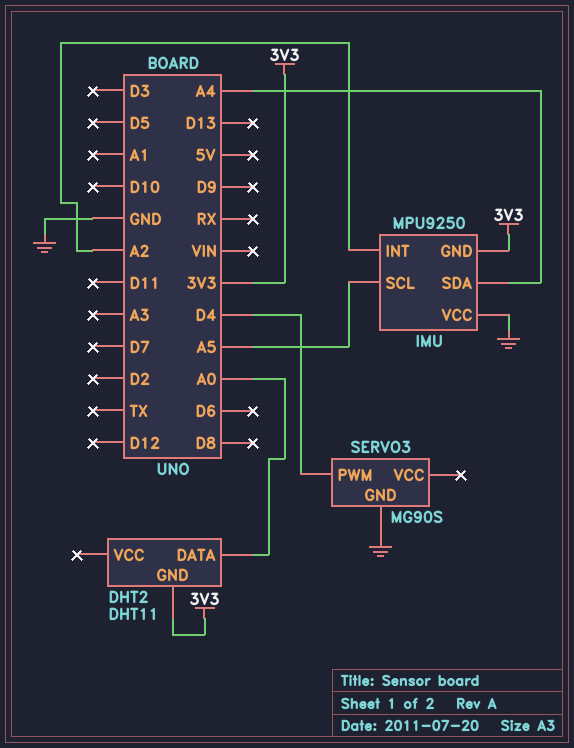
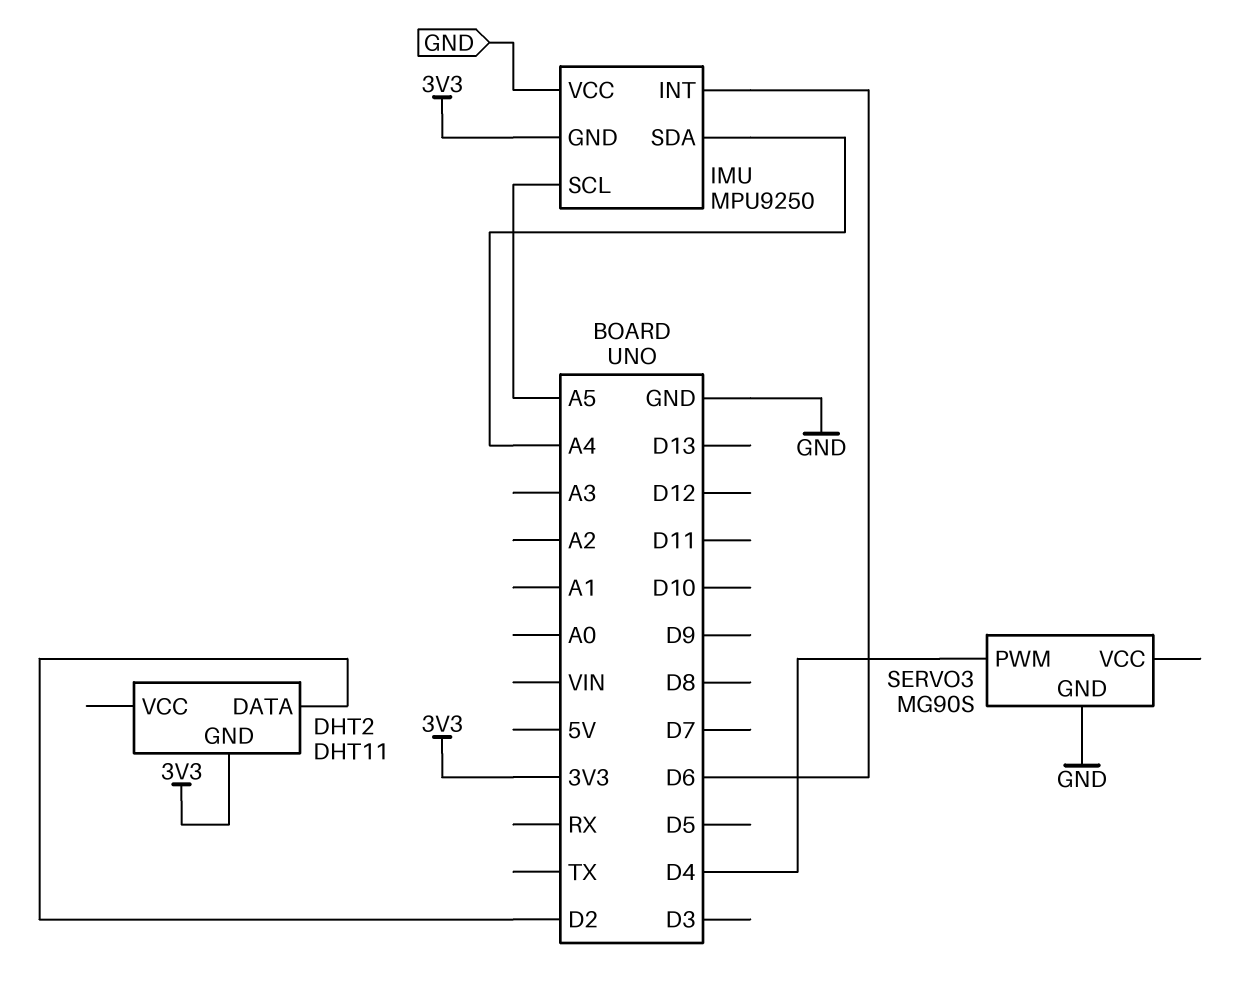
DHT2 pin DATA: A0 -> D2
IMU pin INT: A2 -> D6

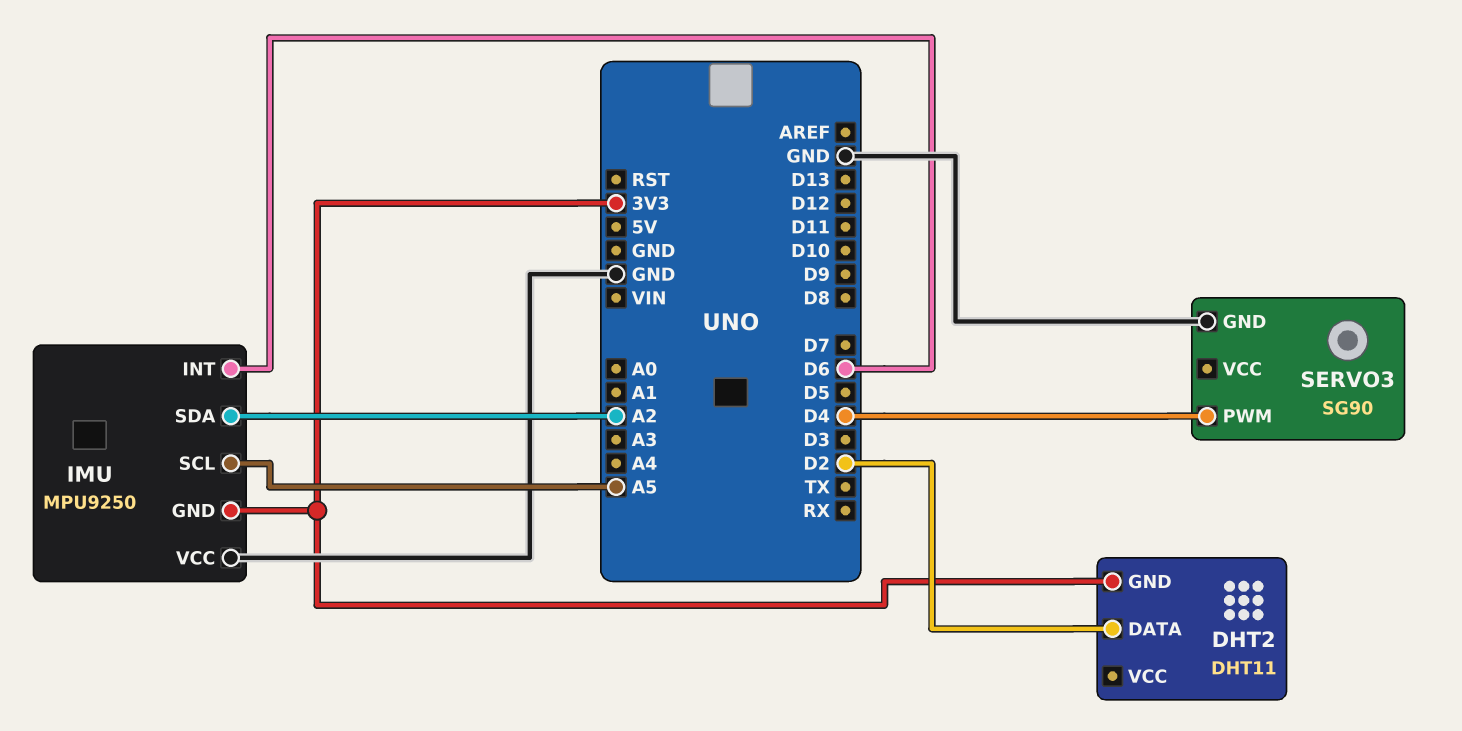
IMU pin SDA: A4 -> A2
SERVO3: MG90S -> SG90

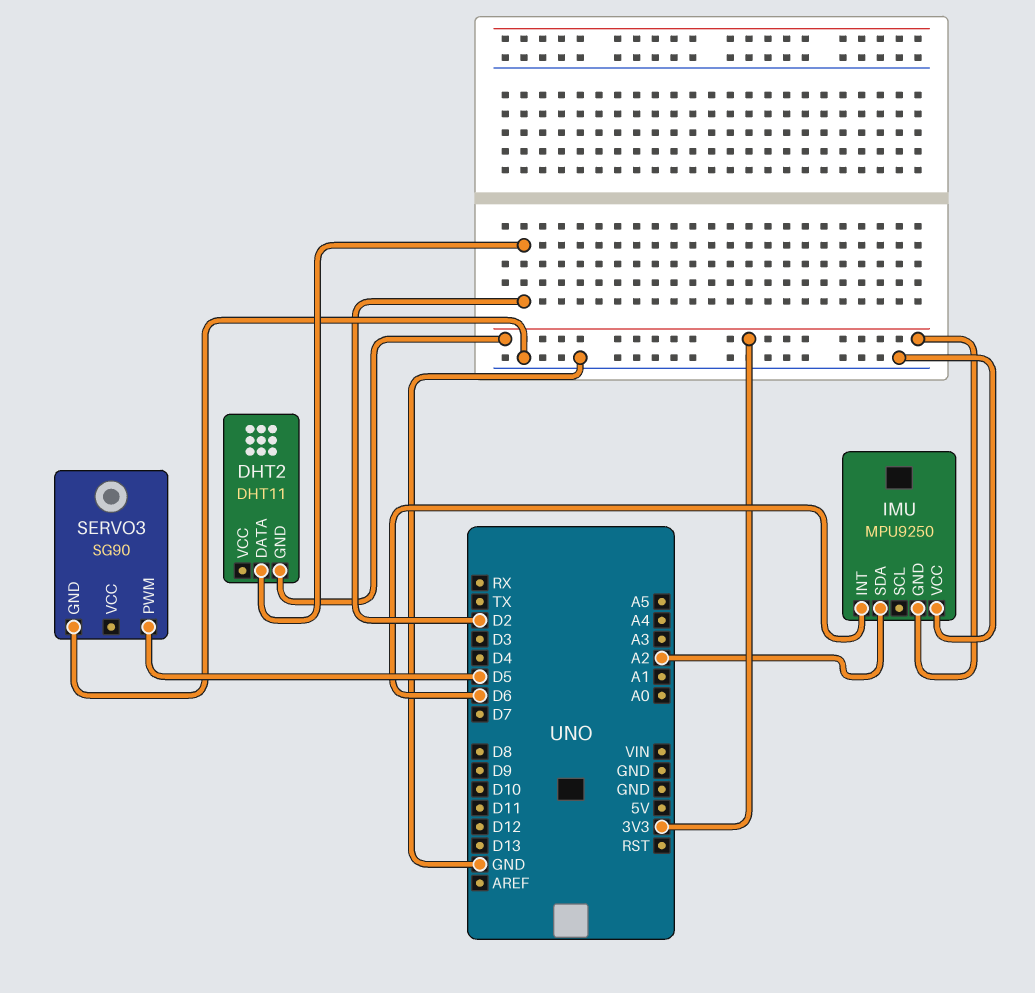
IMU pin SCL: A5 -> none
SERVO3 pin PWM: D4 -> D5

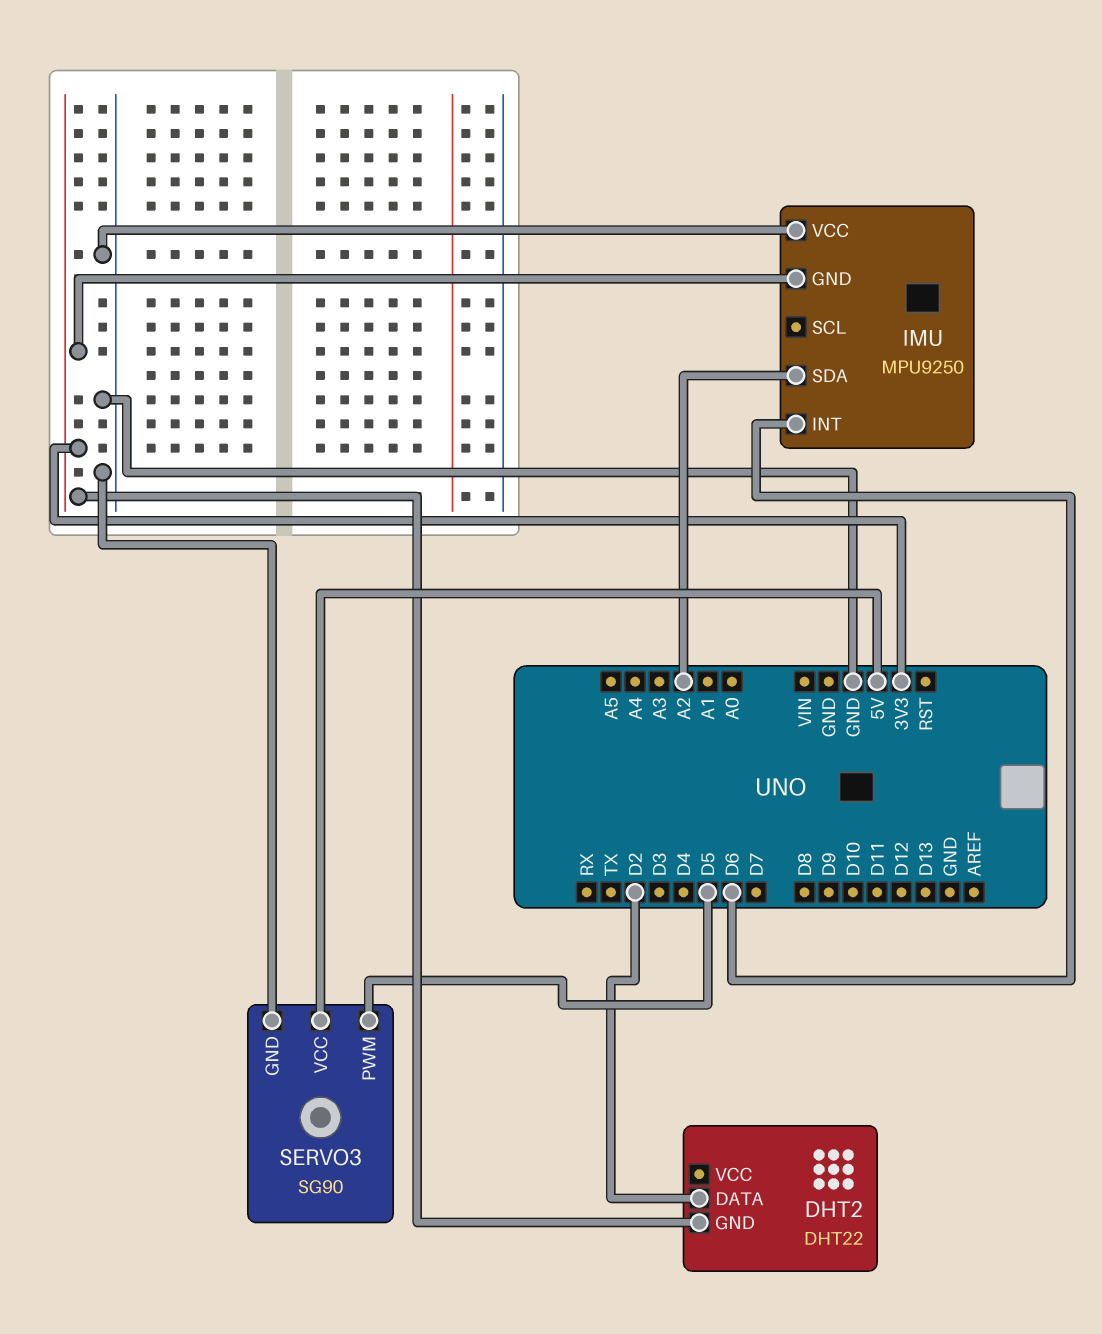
DHT2: DHT11 -> DHT22
SERVO3 pin VCC: none -> 5V

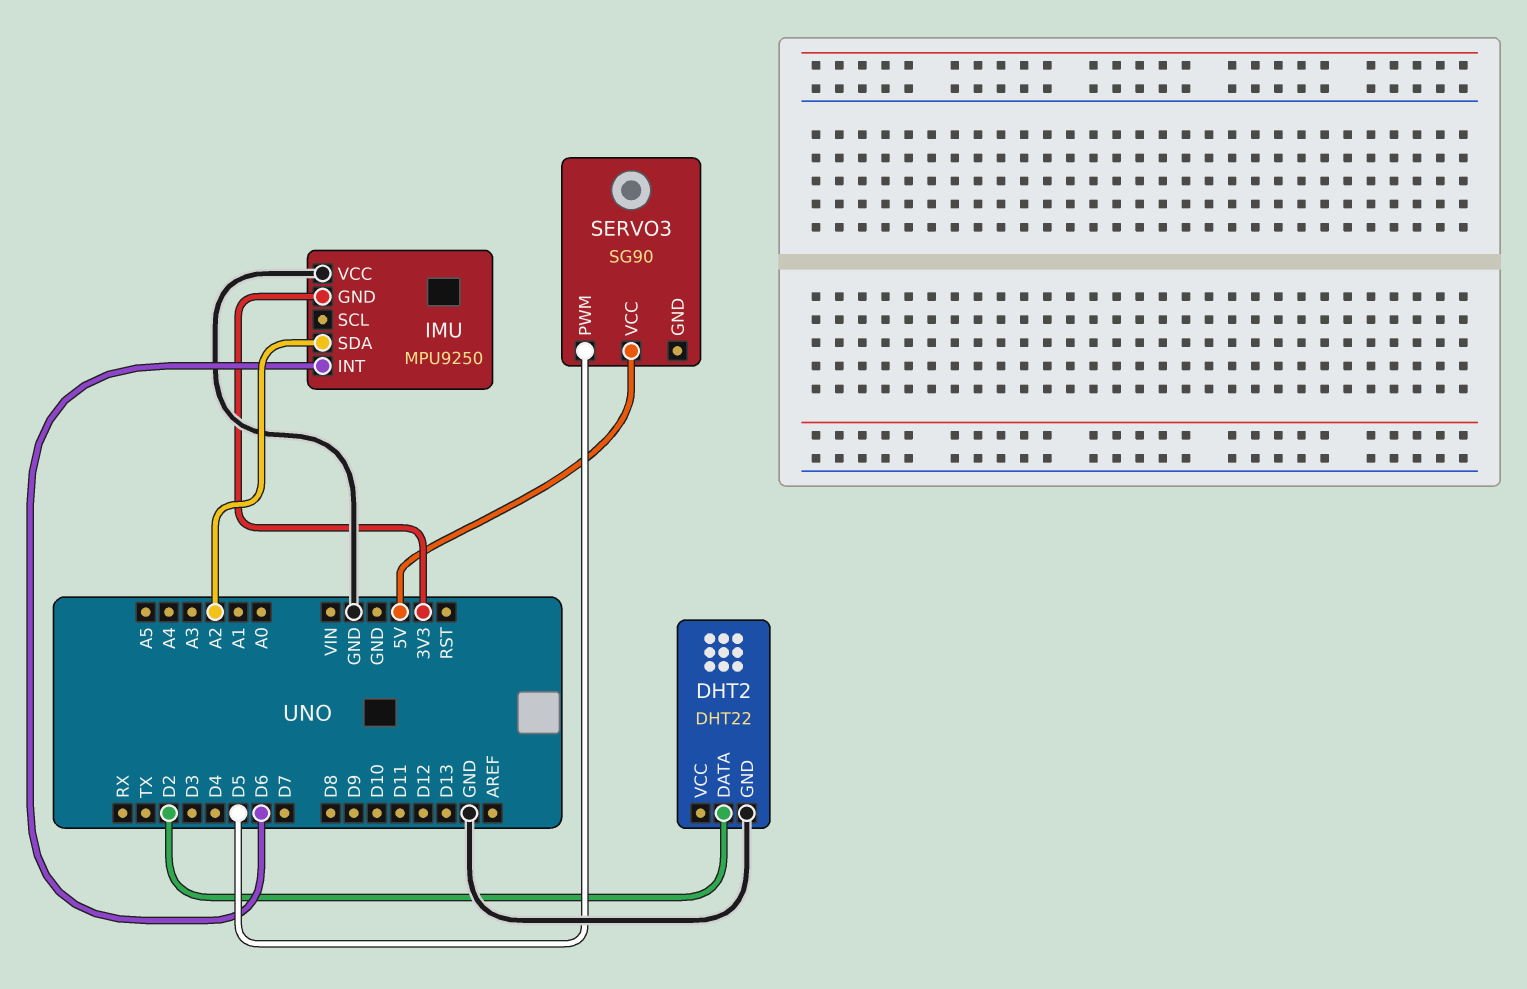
DHT2 pin GND: 3V3 -> GND
SERVO3 pin GND: GND -> none

